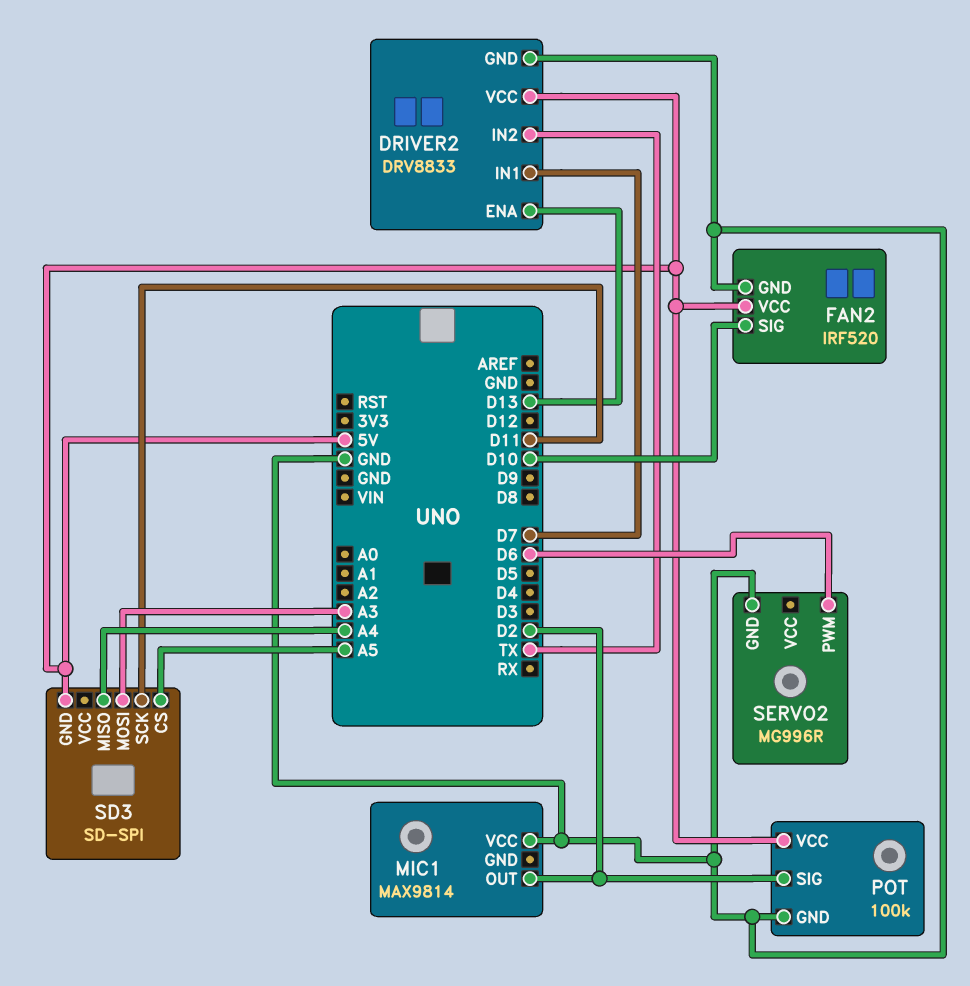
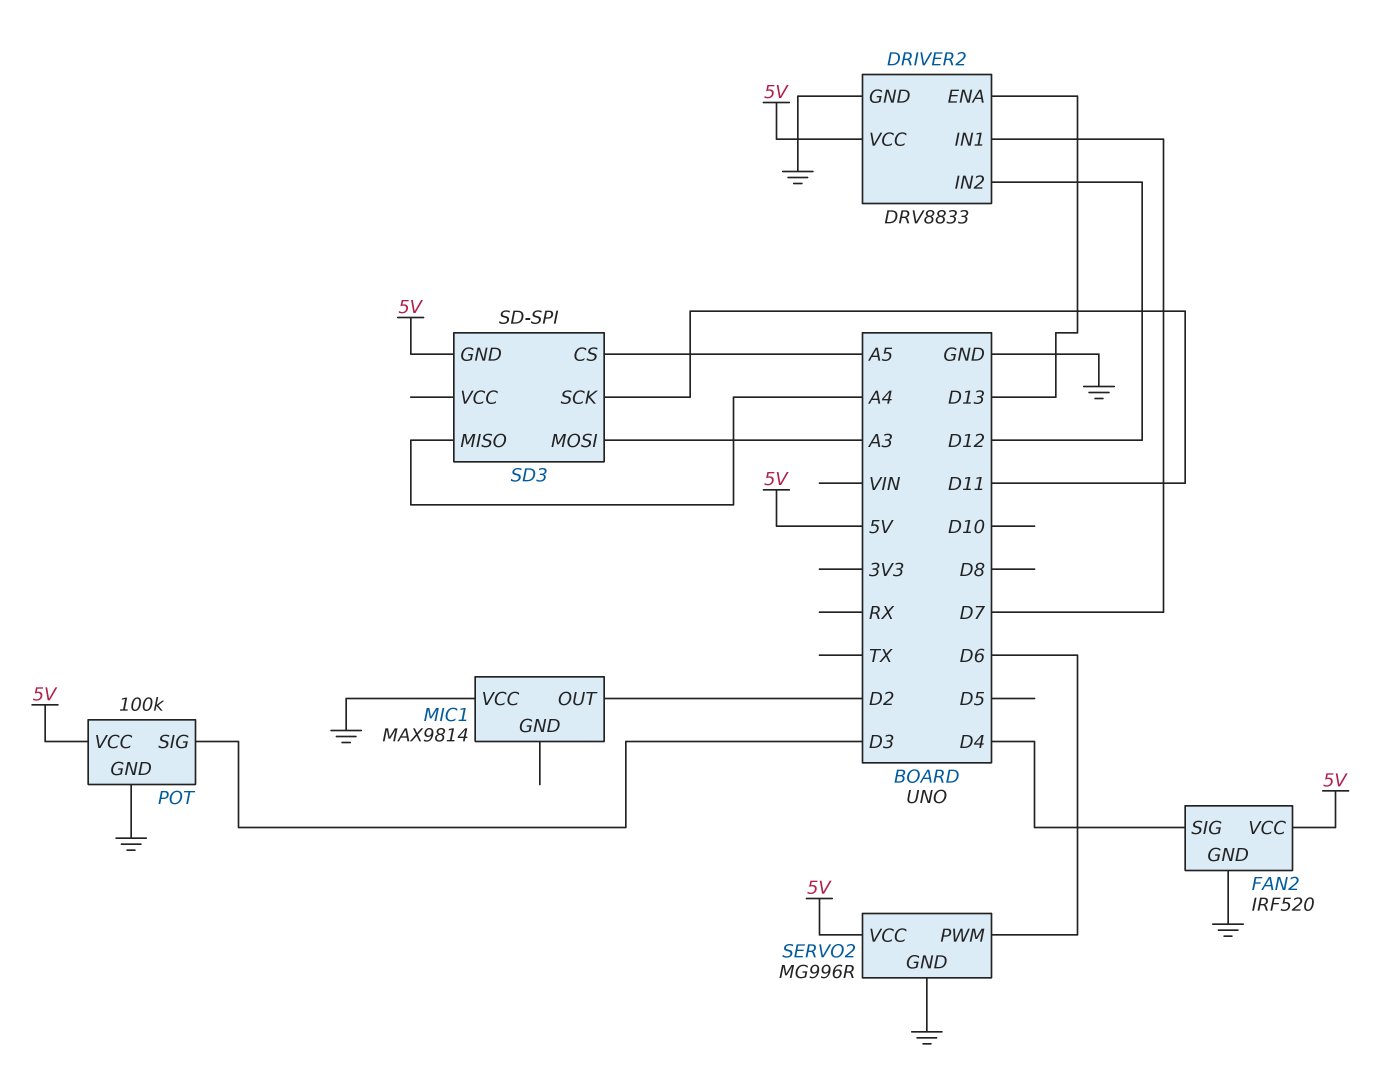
DRIVER2 pin IN2: TX -> D12
FAN2 pin SIG: D10 -> D4
POT pin SIG: D2 -> D3
SERVO2 pin VCC: none -> 5V

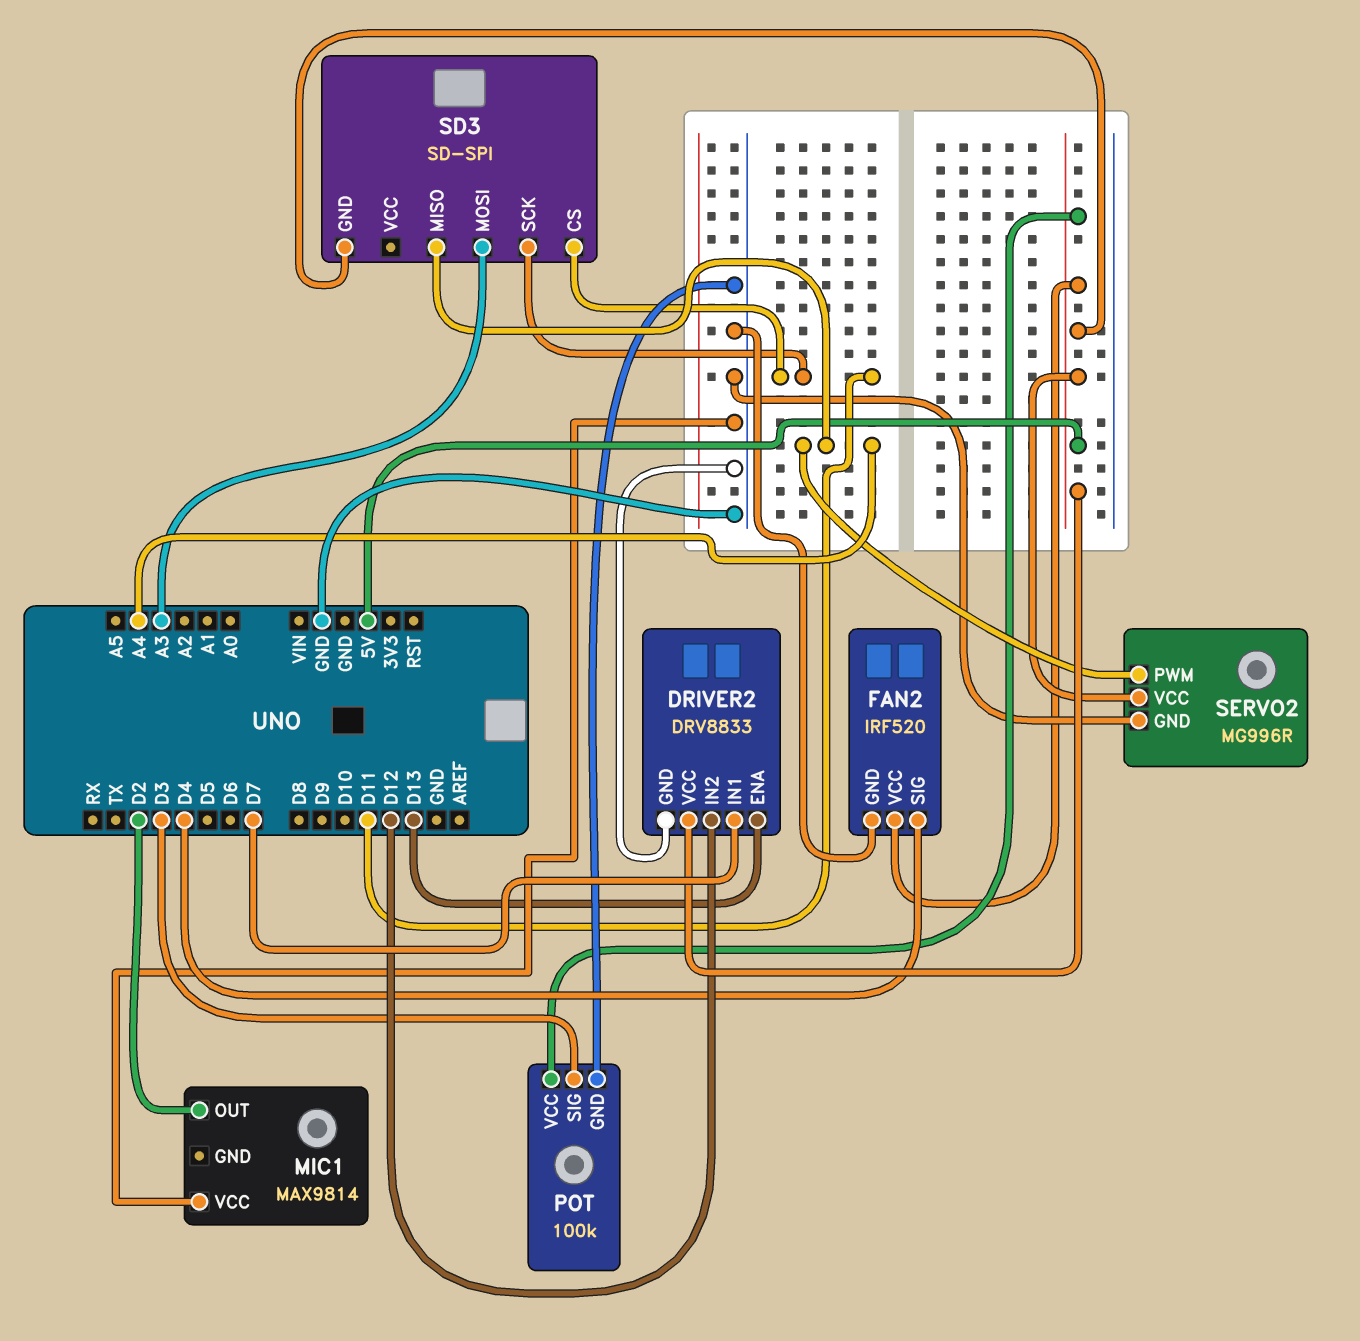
SD3 pin CS: A5 -> D11
SERVO2 pin PWM: D6 -> A4

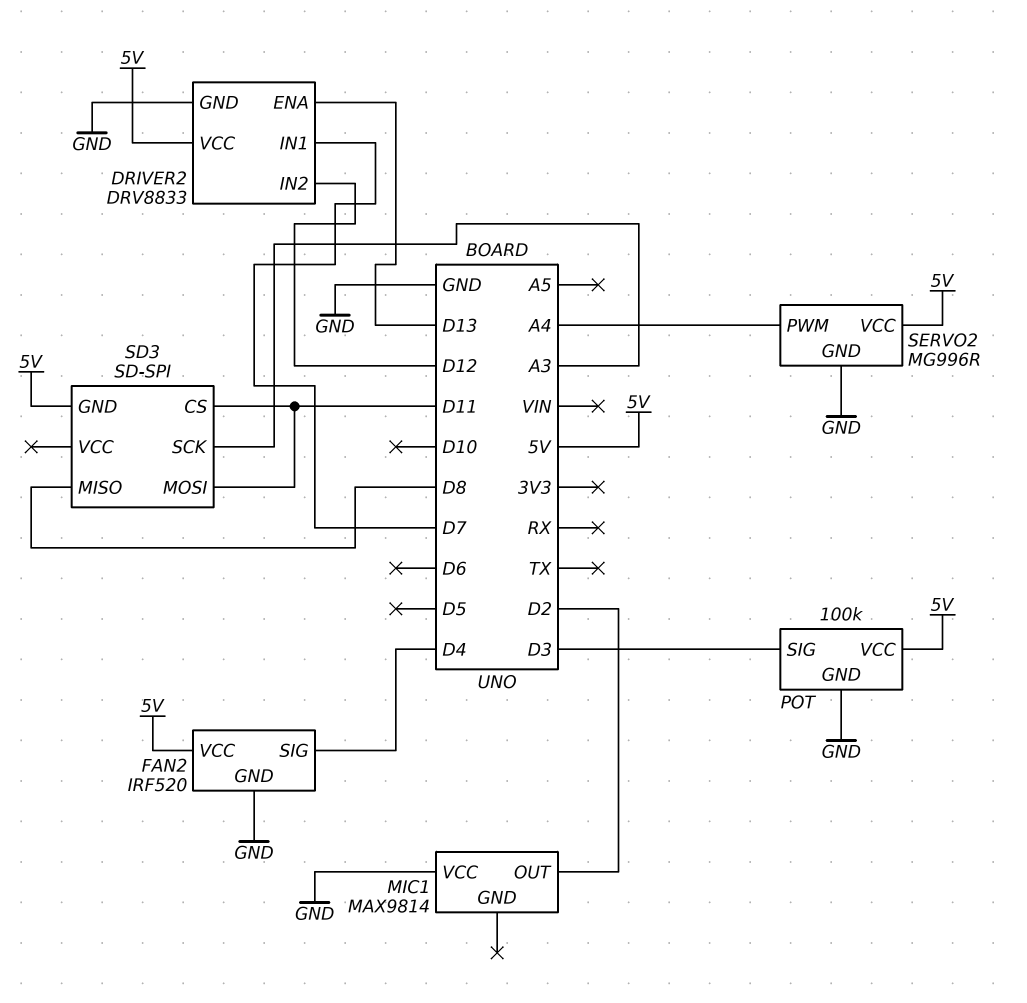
SD3 pin MISO: A4 -> D8
SD3 pin MOSI: A3 -> D11
SD3 pin SCK: D11 -> A3

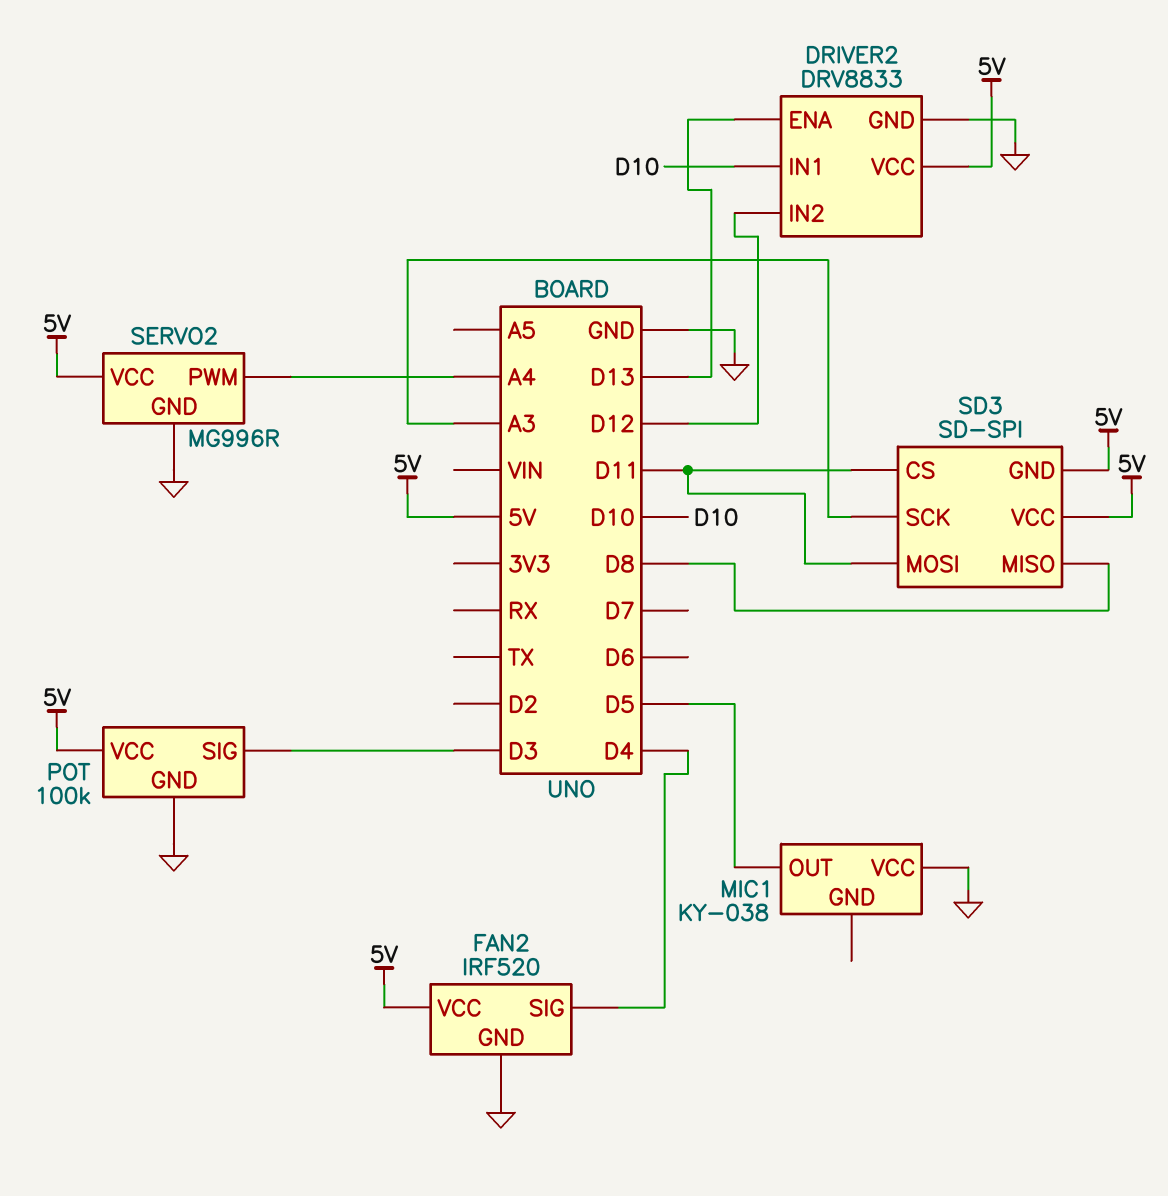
DRIVER2 pin IN1: D7 -> D10
MIC1: MAX9814 -> KY-038
MIC1 pin OUT: D2 -> D5
SD3 pin VCC: none -> 5V

